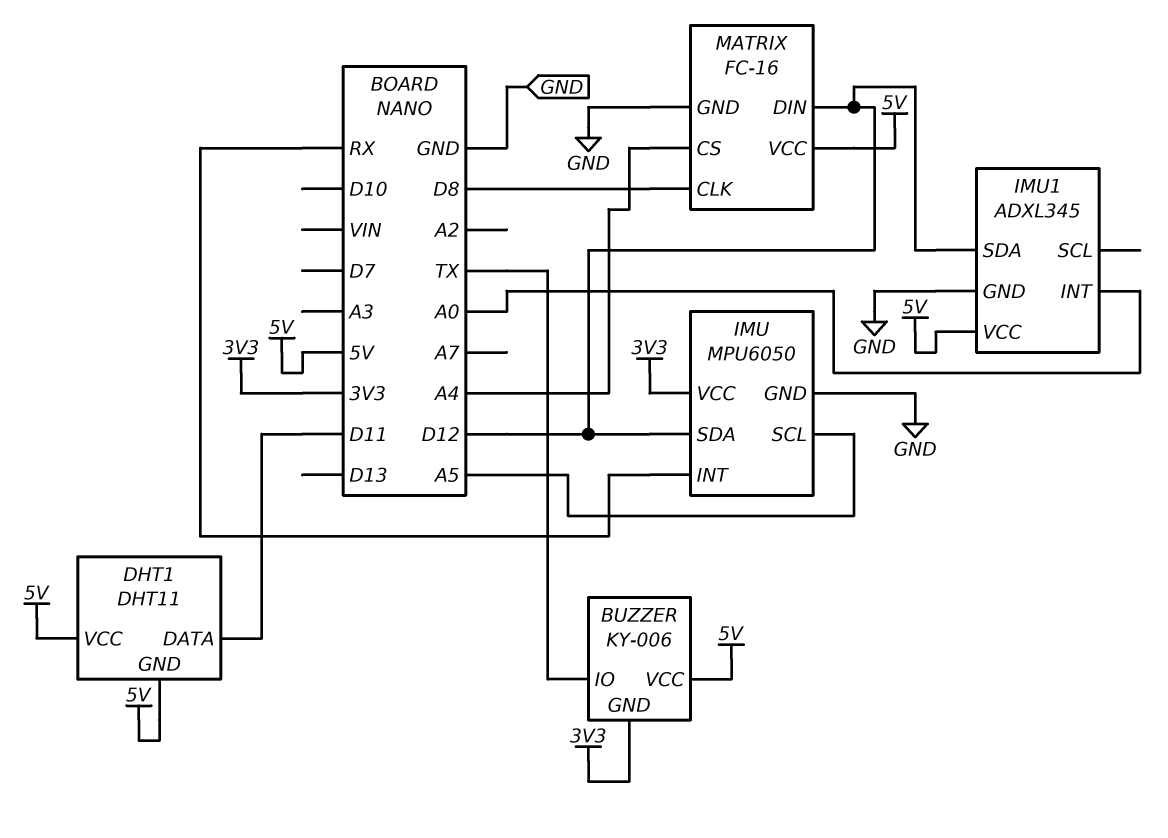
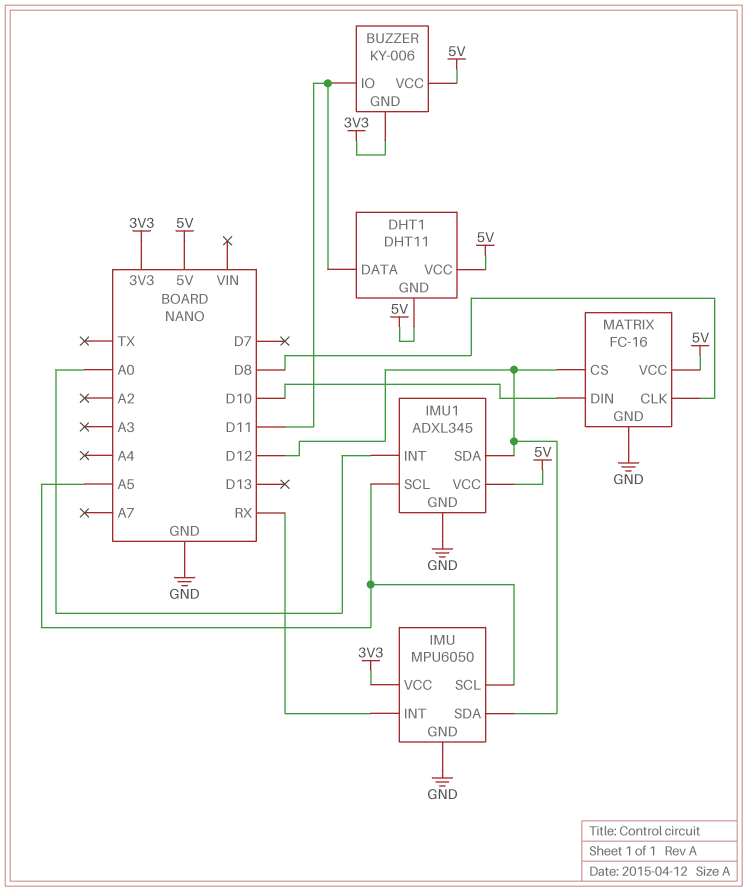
BUZZER pin IO: TX -> D11
IMU1 pin SCL: none -> A5
MATRIX pin CS: A4 -> D12
MATRIX pin DIN: D12 -> D10

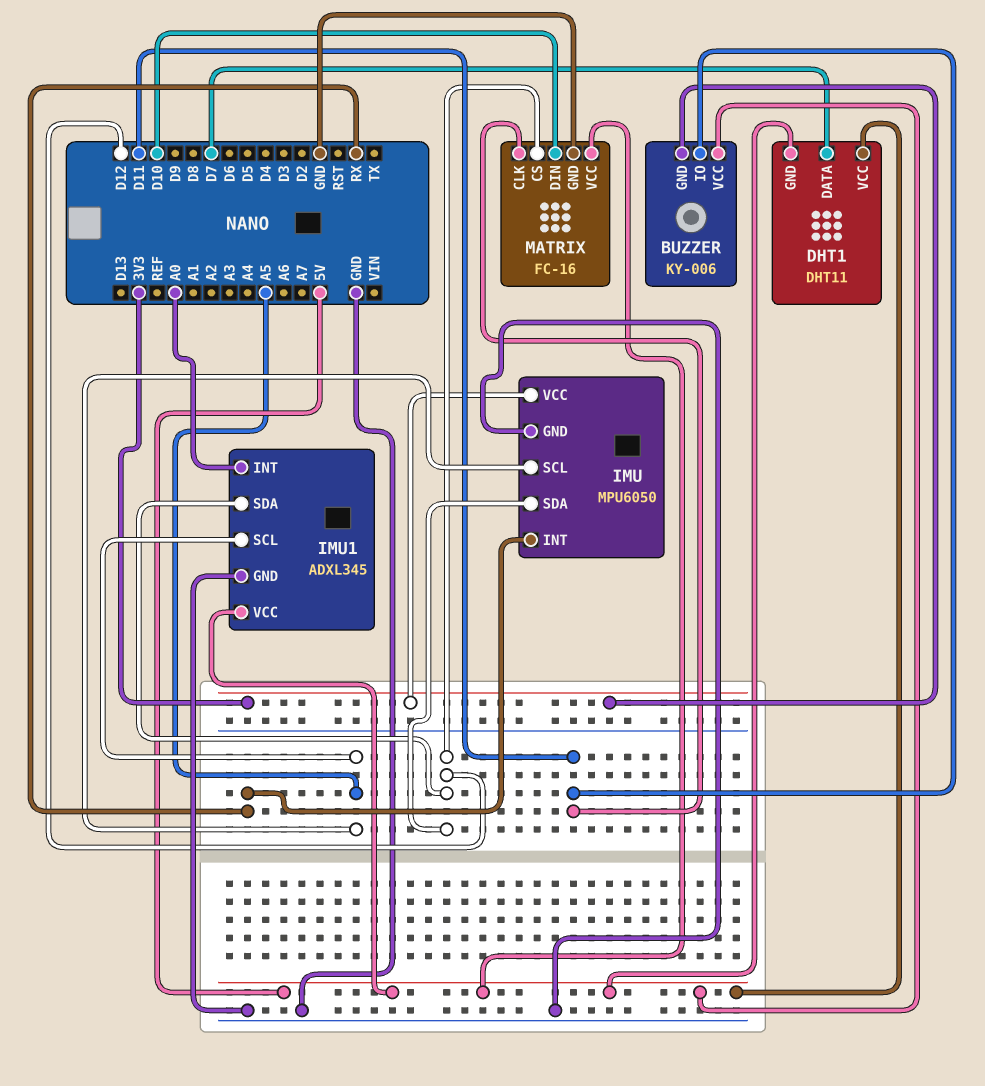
DHT1 pin DATA: D11 -> D7
MATRIX pin CLK: D8 -> D11

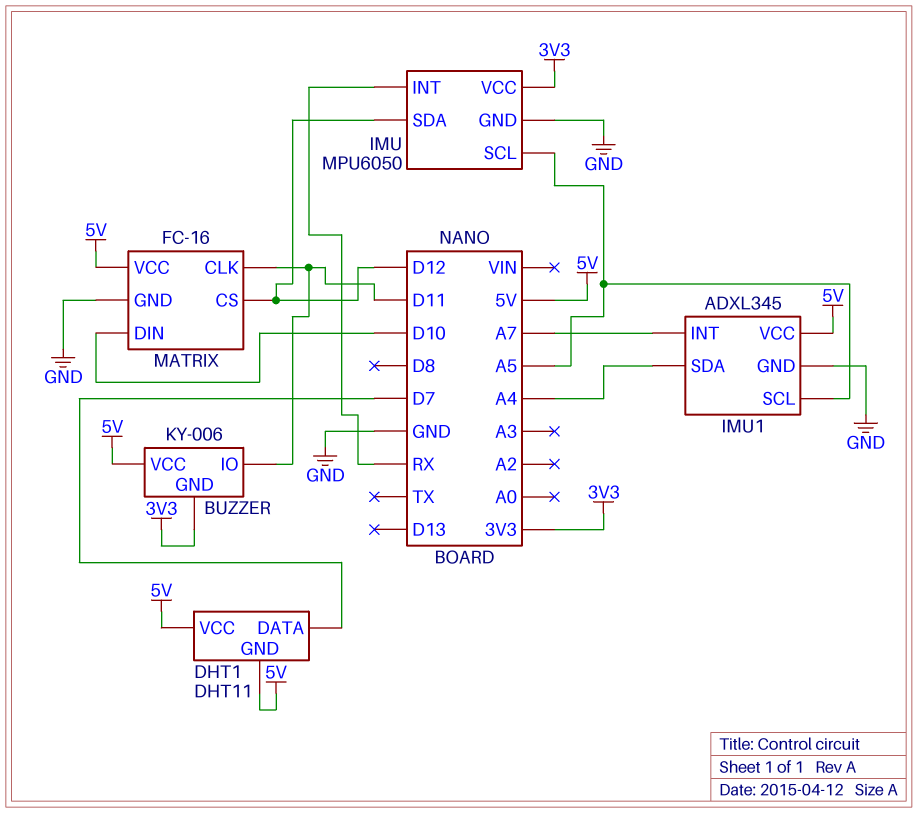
IMU1 pin INT: A0 -> A7
IMU1 pin SDA: D12 -> A4

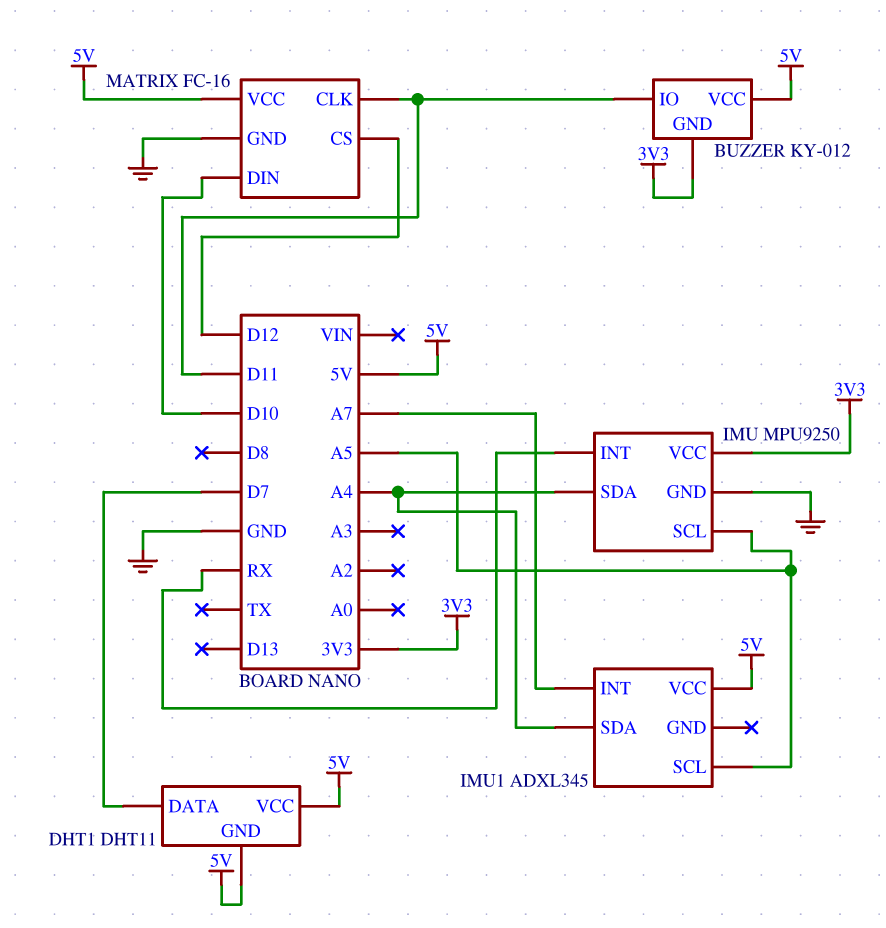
BUZZER: KY-006 -> KY-012
IMU: MPU6050 -> MPU9250
IMU pin SDA: D12 -> A4
IMU1 pin GND: GND -> none

